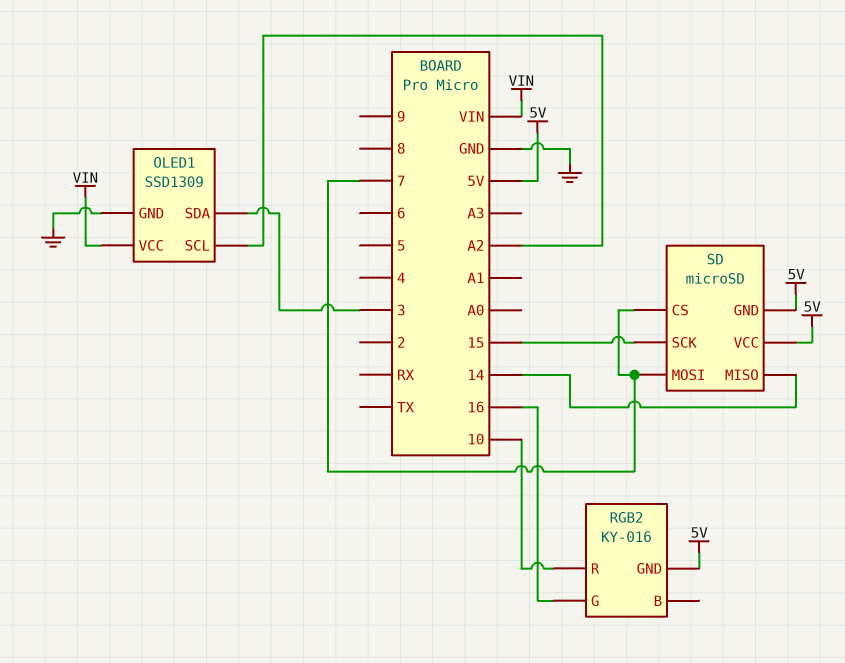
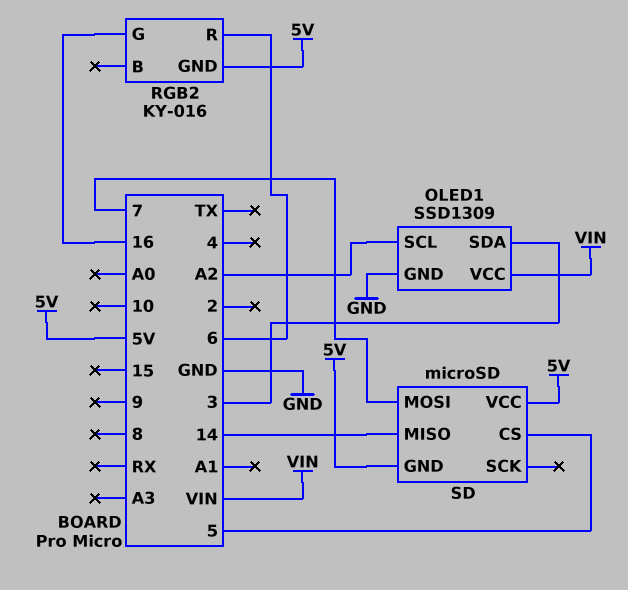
RGB2 pin R: 10 -> 6
SD pin CS: 7 -> 5
SD pin SCK: 15 -> none

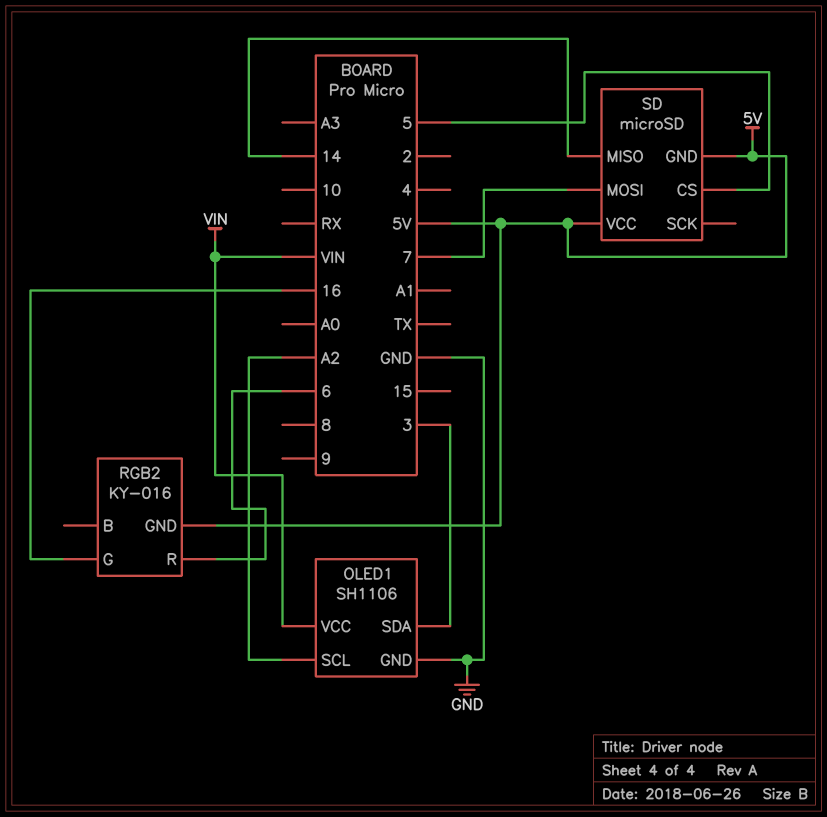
OLED1: SSD1309 -> SH1106

